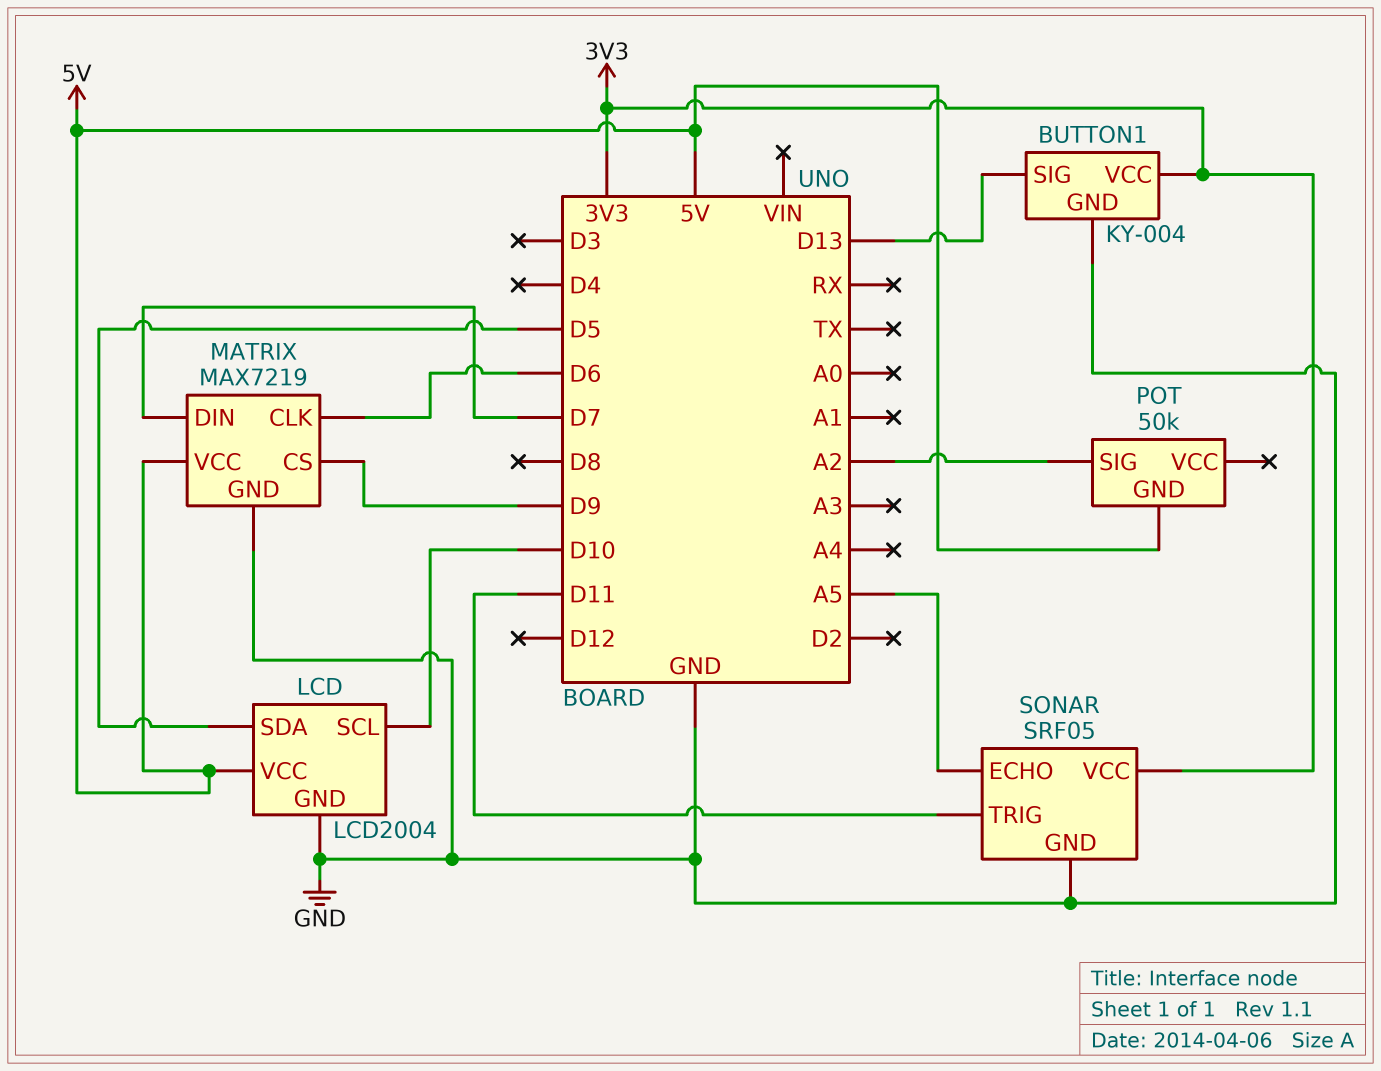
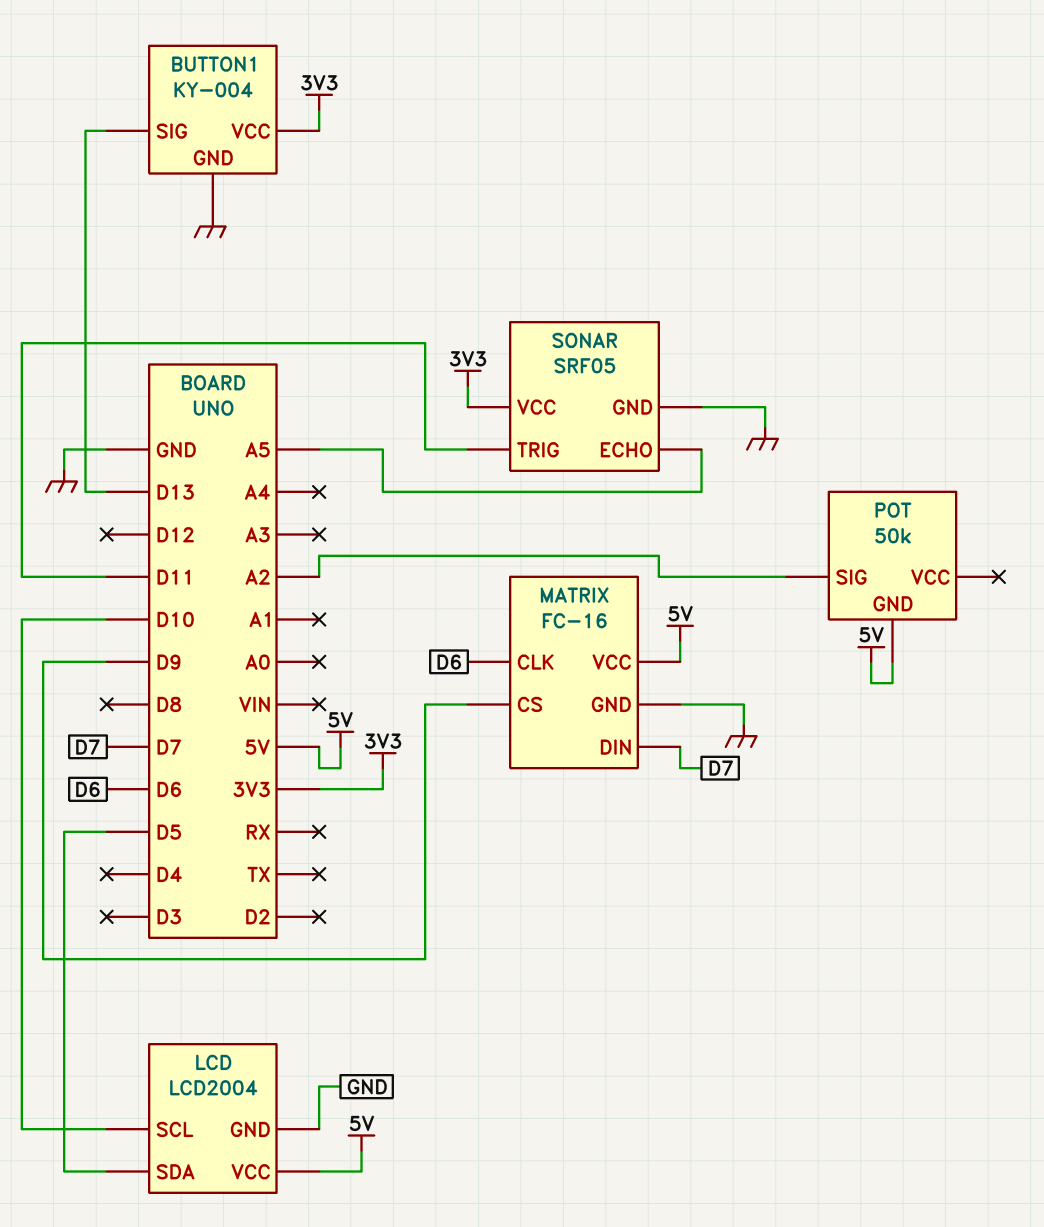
MATRIX: MAX7219 -> FC-16

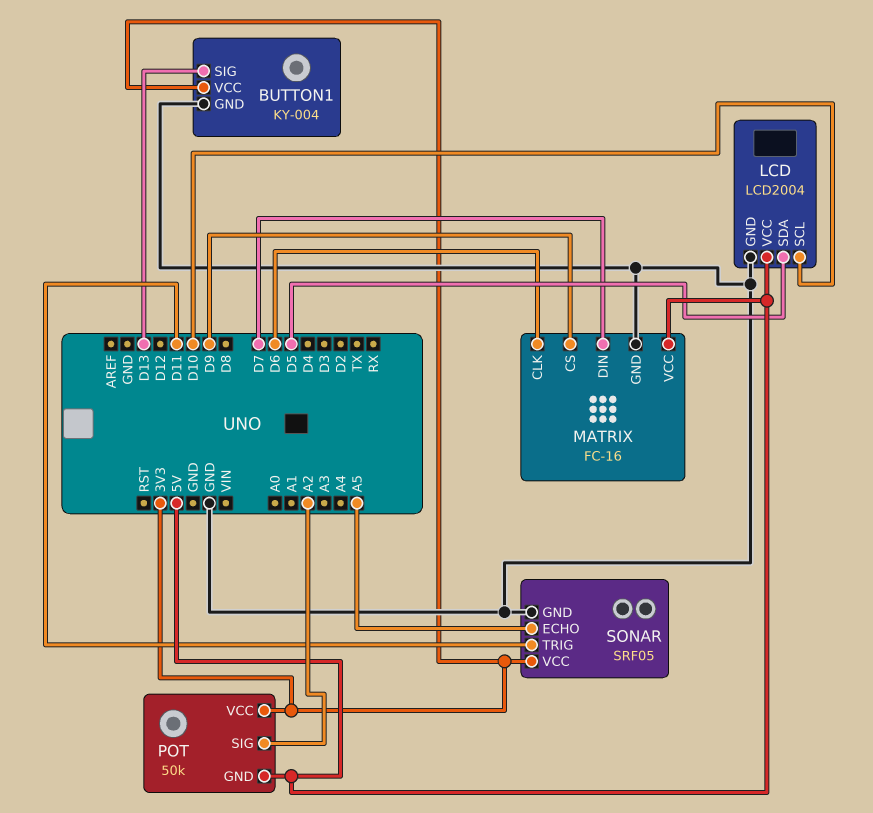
POT pin VCC: none -> 3V3

